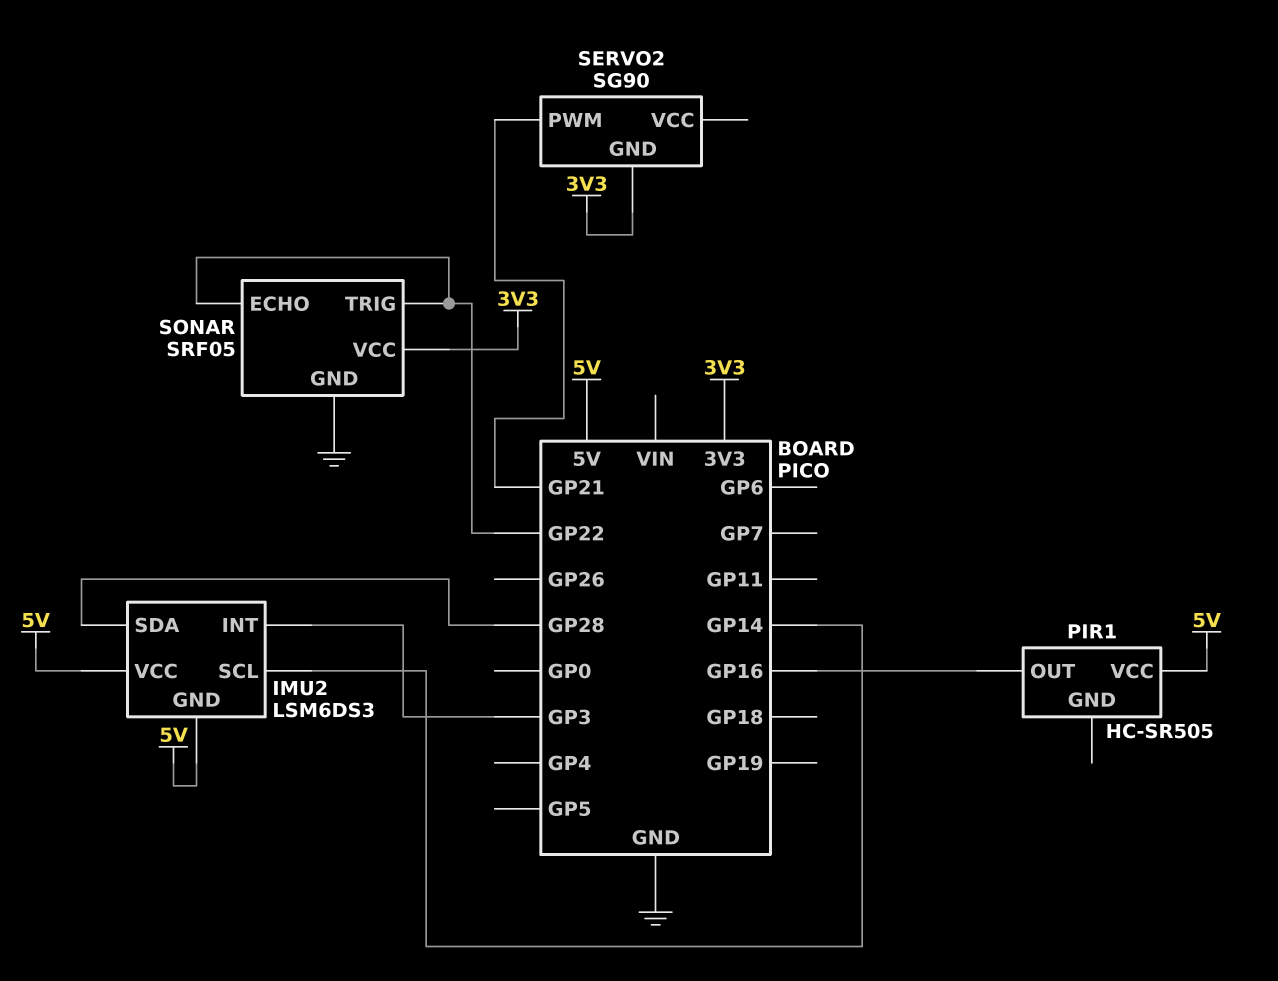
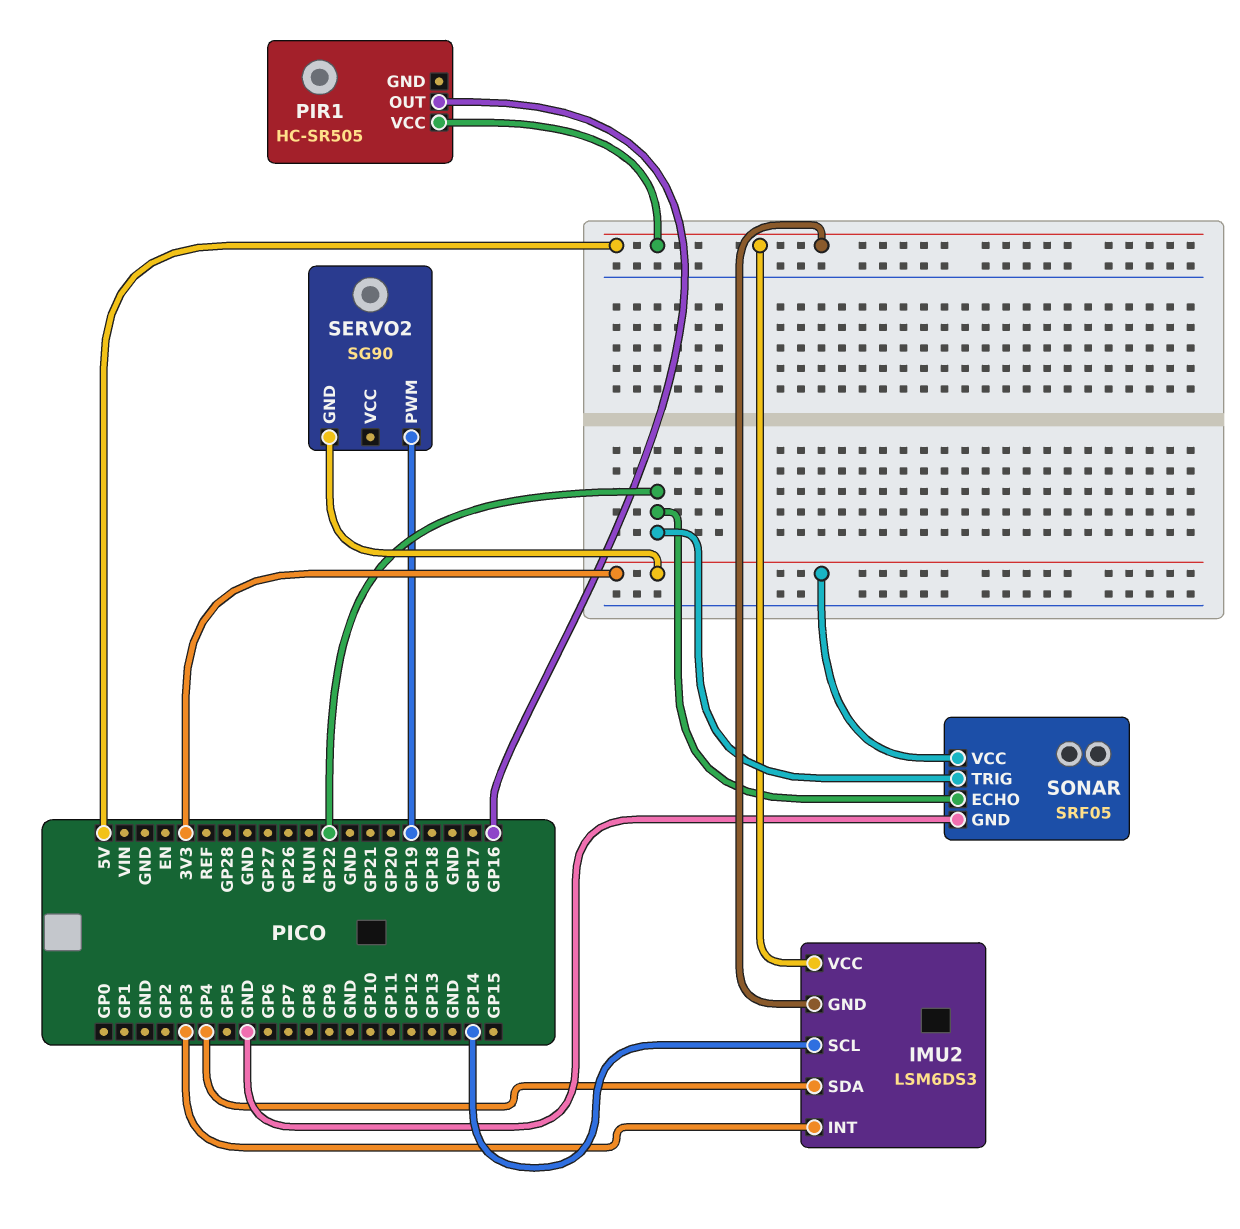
IMU2 pin SDA: GP28 -> GP4
SERVO2 pin PWM: GP21 -> GP19

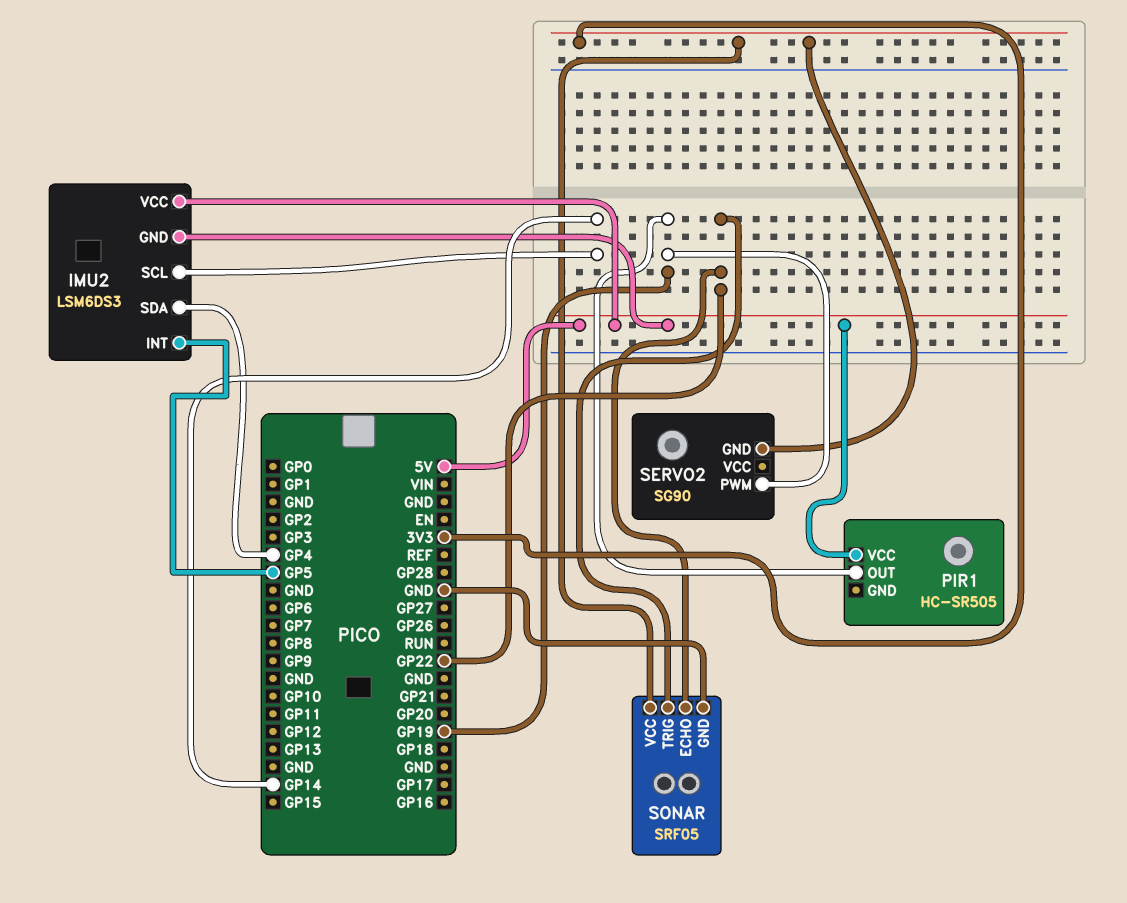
IMU2 pin INT: GP3 -> GP5
PIR1 pin OUT: GP16 -> GP19

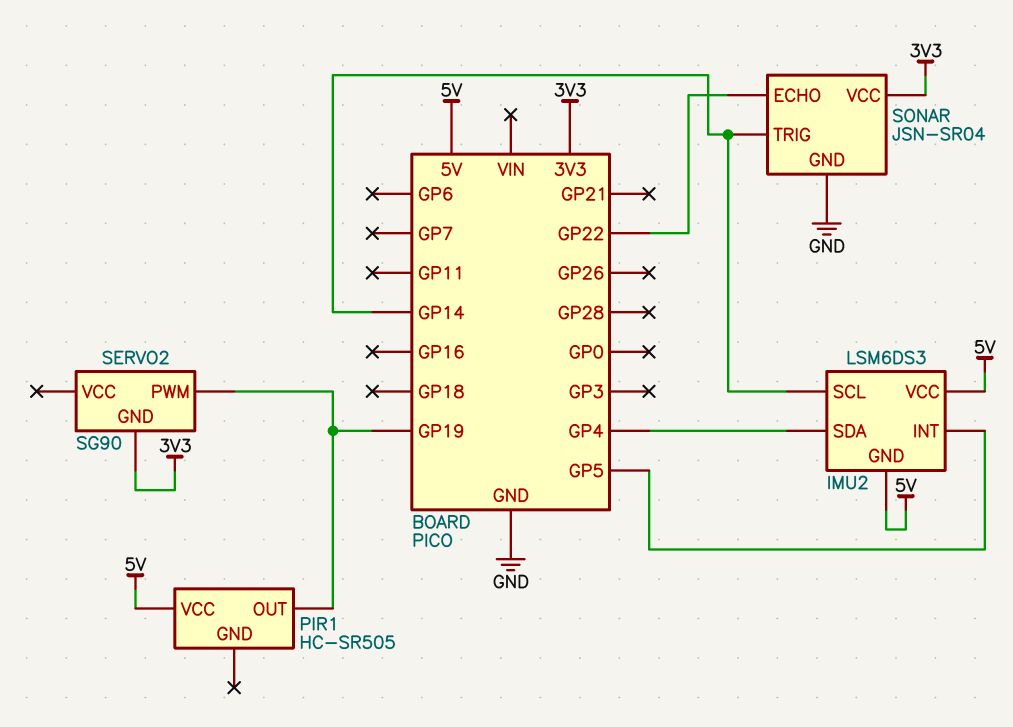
SONAR: SRF05 -> JSN-SR04
SONAR pin TRIG: GP22 -> GP14

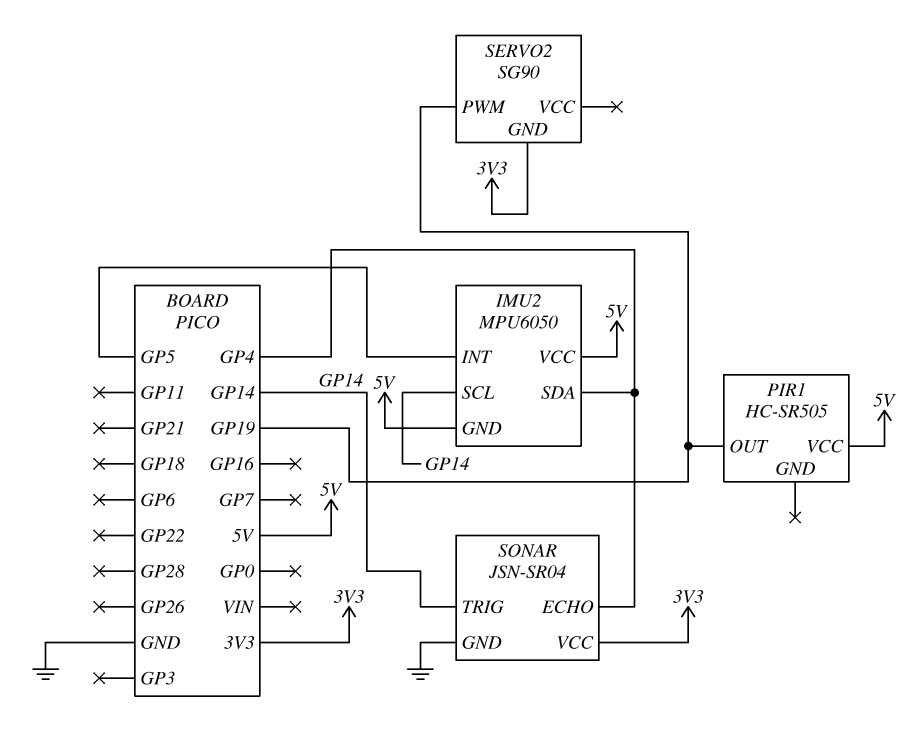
IMU2: LSM6DS3 -> MPU6050
SONAR pin ECHO: GP22 -> GP4

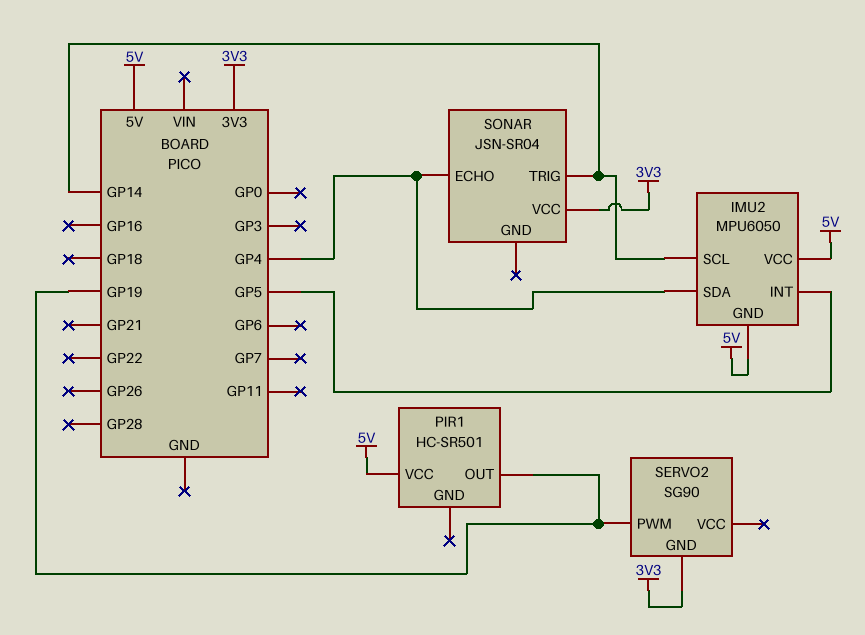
PIR1: HC-SR505 -> HC-SR501
SONAR pin GND: GND -> none

